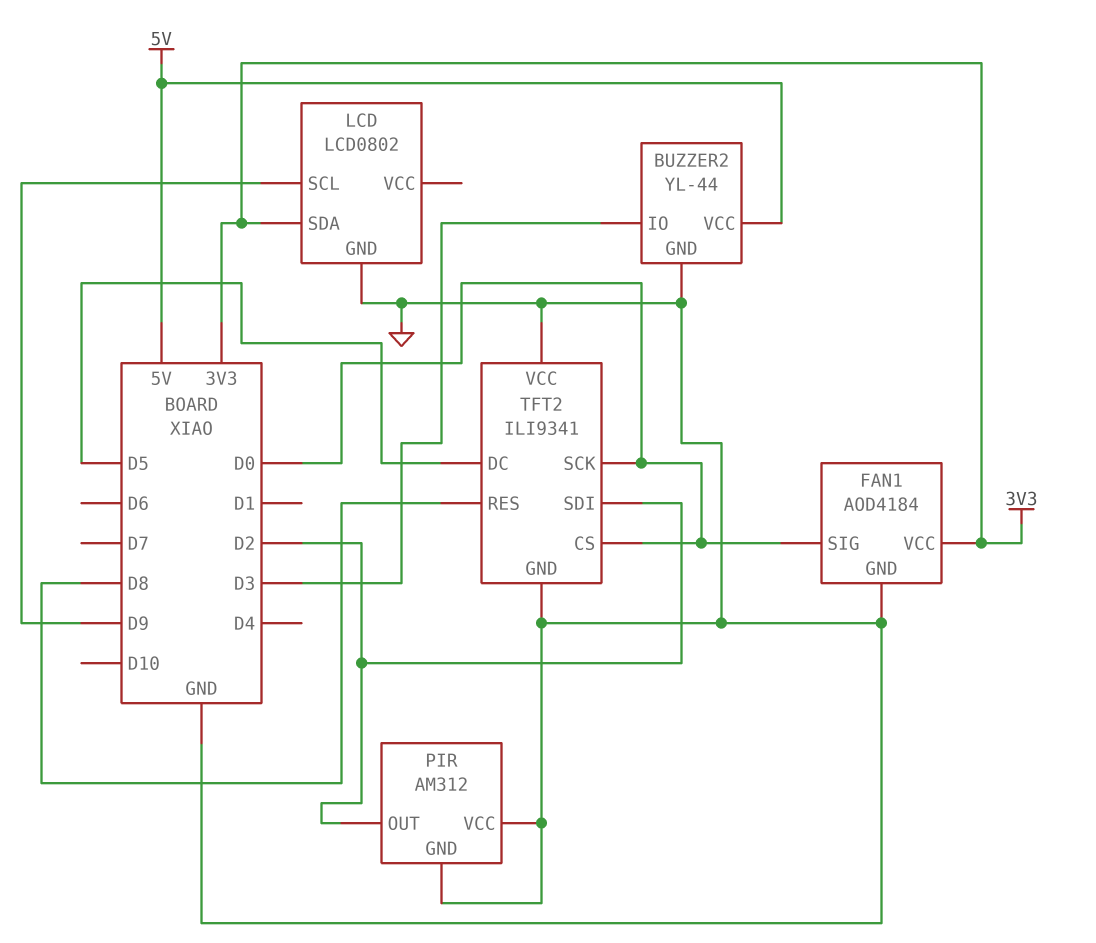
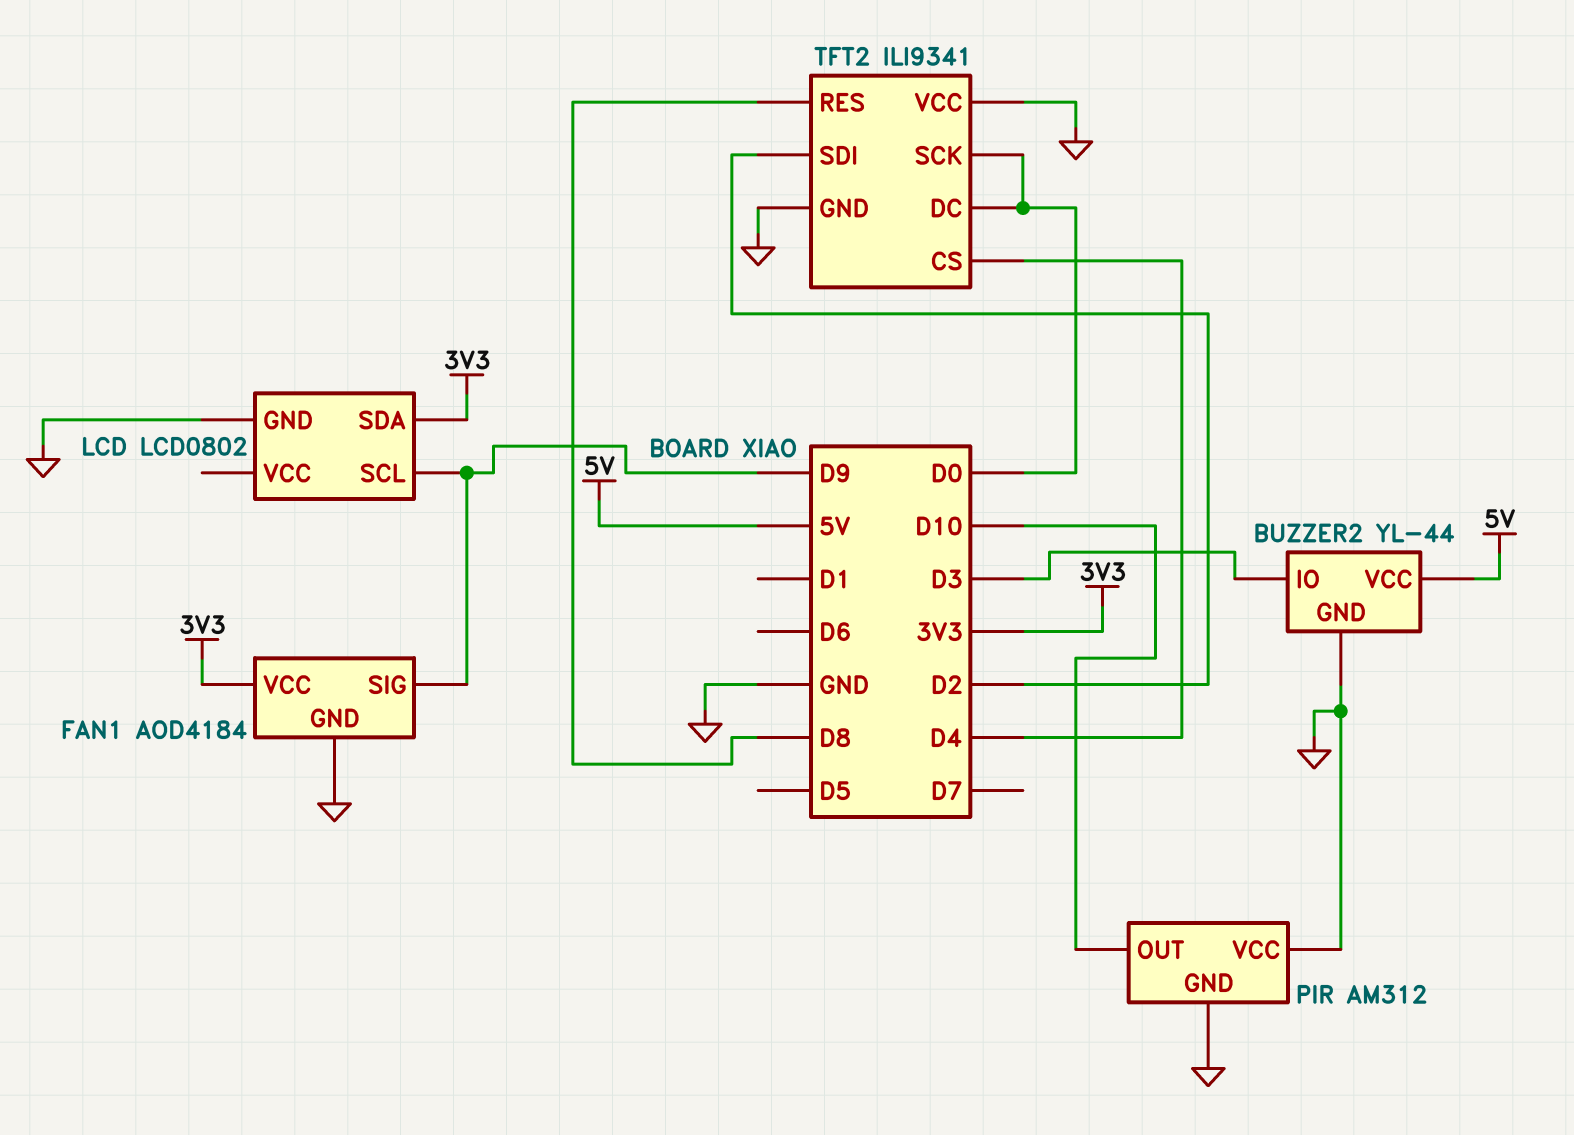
FAN1 pin SIG: D0 -> D9
PIR pin OUT: D2 -> D10
TFT2 pin CS: D0 -> D4
TFT2 pin DC: D5 -> D0

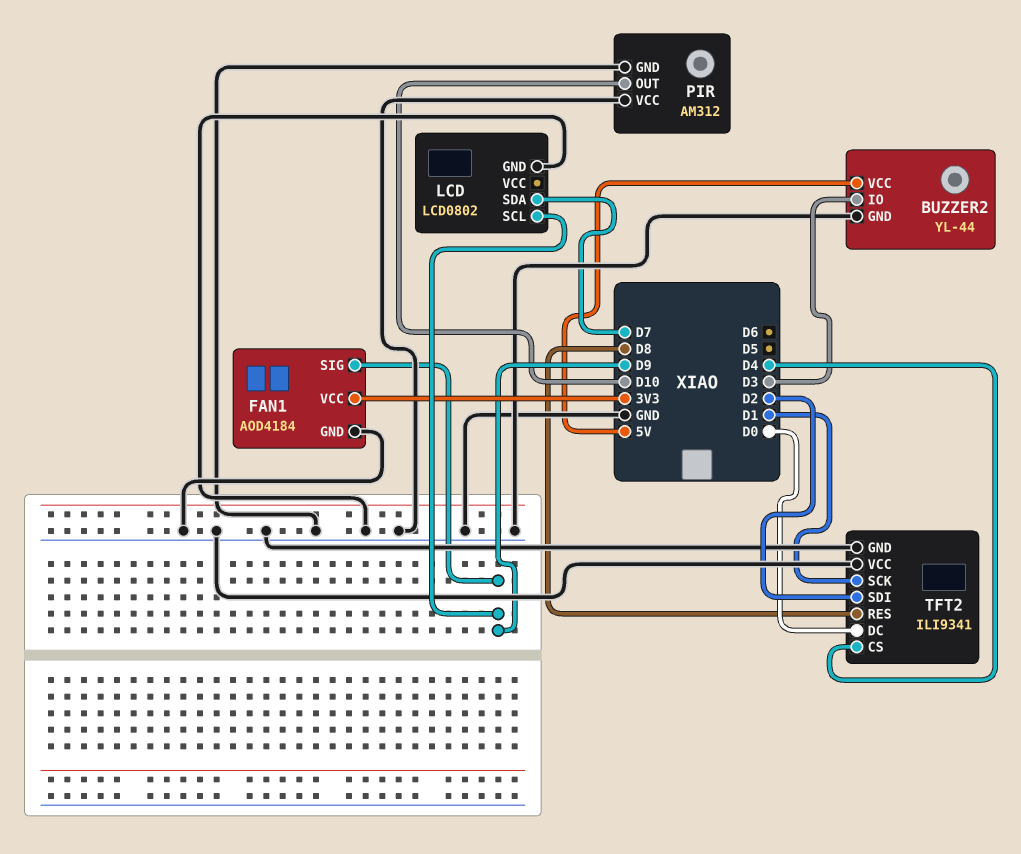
LCD pin SDA: 3V3 -> D7
TFT2 pin SCK: D0 -> D1

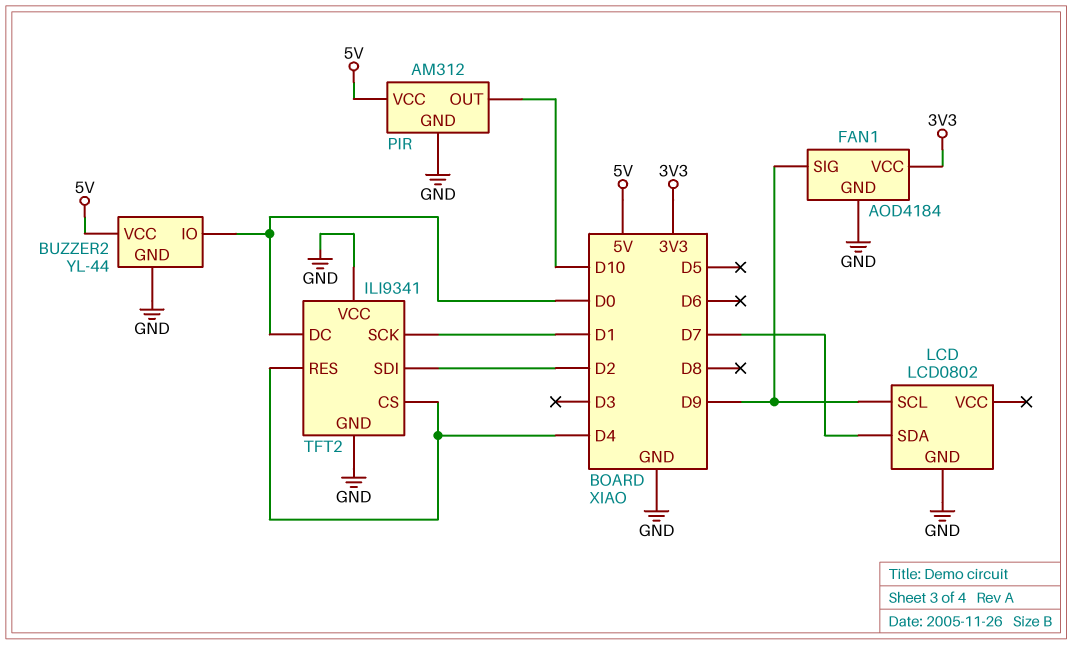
BUZZER2 pin IO: D3 -> D0
PIR pin VCC: GND -> 5V
TFT2 pin RES: D8 -> D4

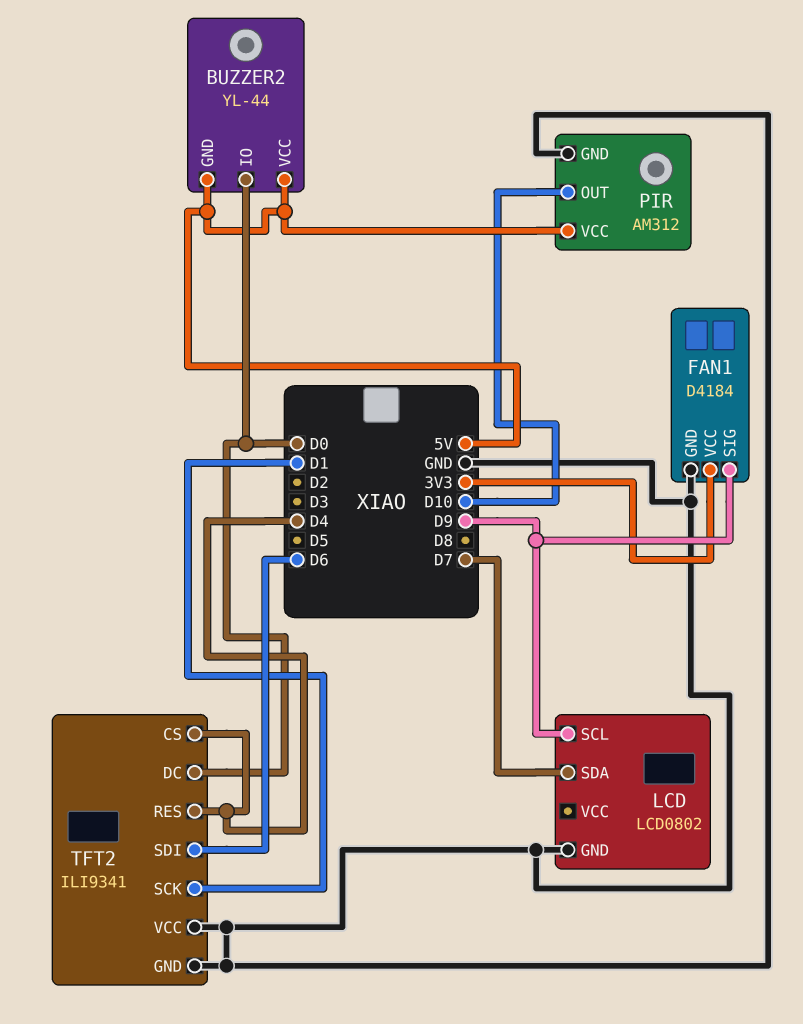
BUZZER2 pin GND: GND -> 5V
FAN1: AOD4184 -> D4184
TFT2 pin SDI: D2 -> D6

